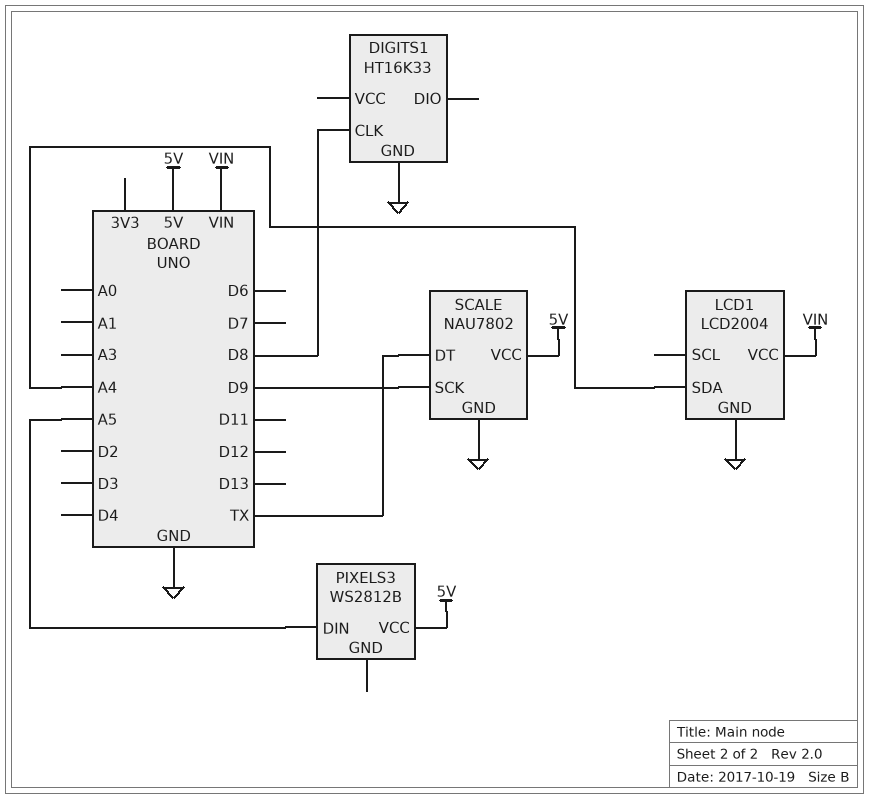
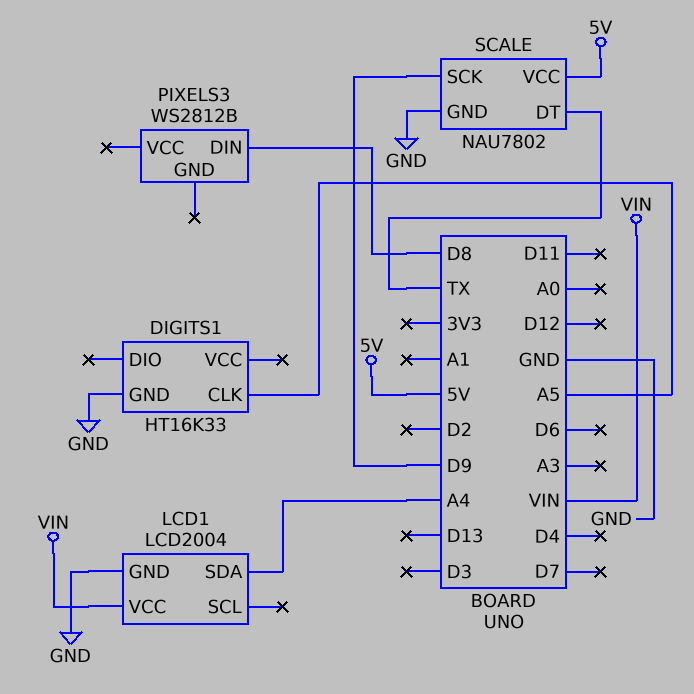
DIGITS1 pin CLK: D8 -> A5
PIXELS3 pin DIN: A5 -> D8
PIXELS3 pin VCC: 5V -> none

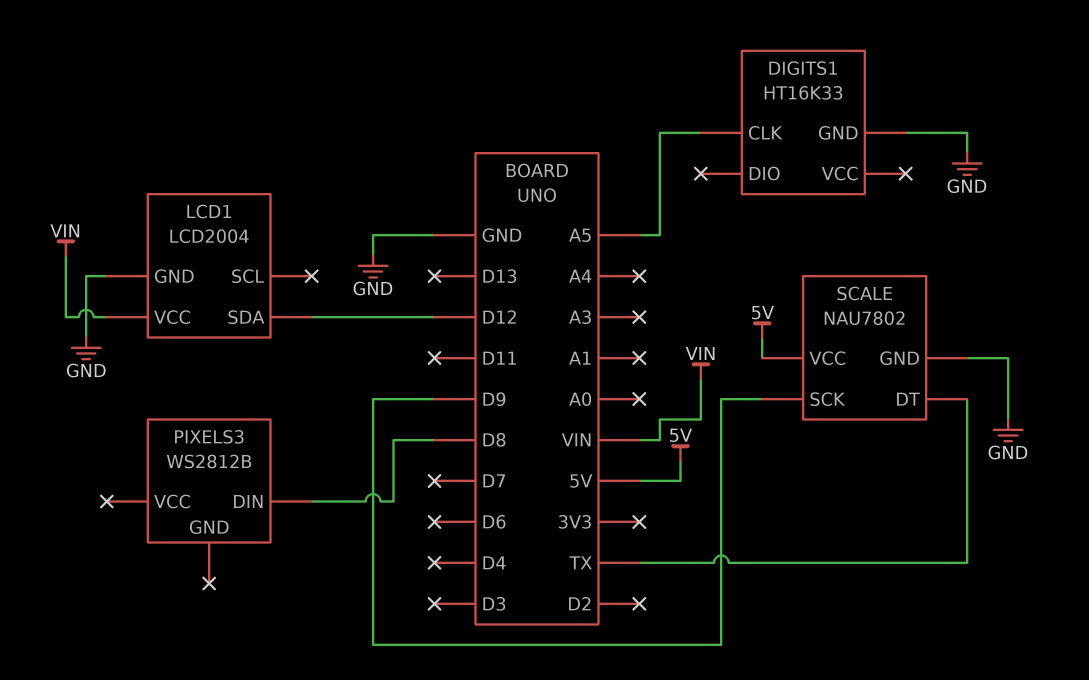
LCD1 pin SDA: A4 -> D12

